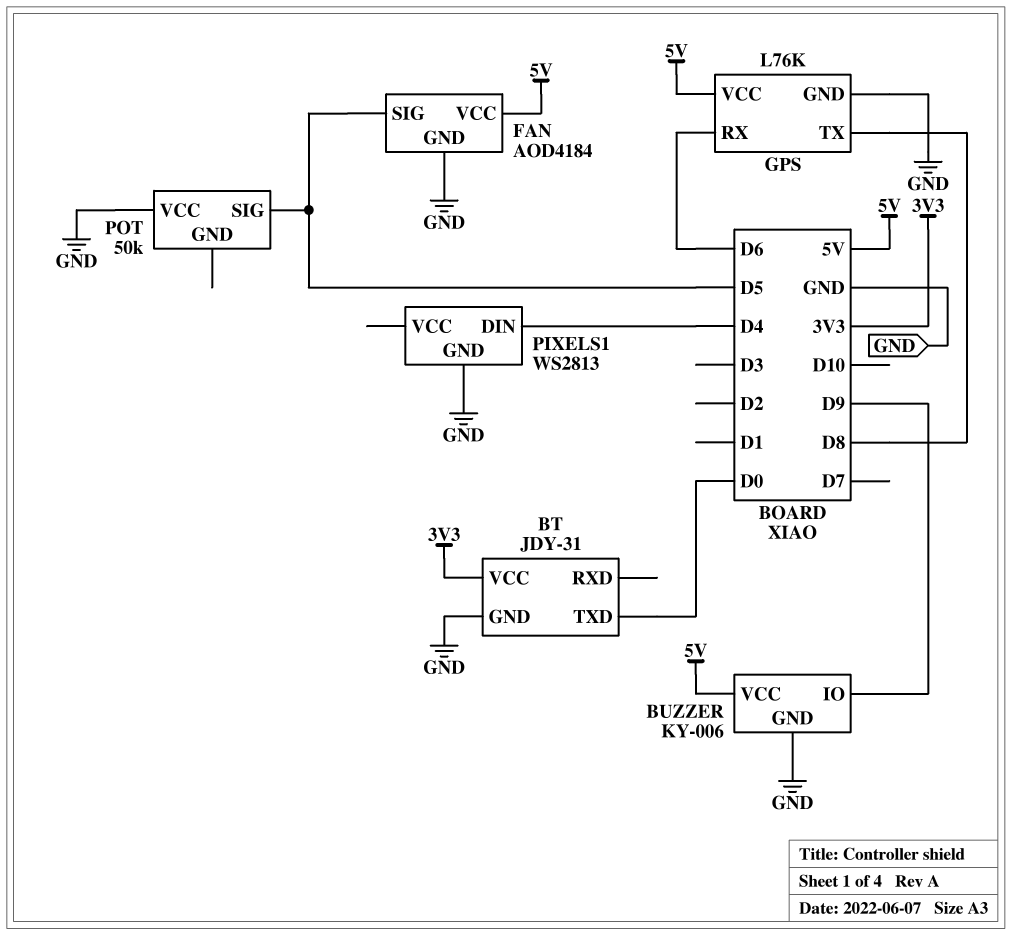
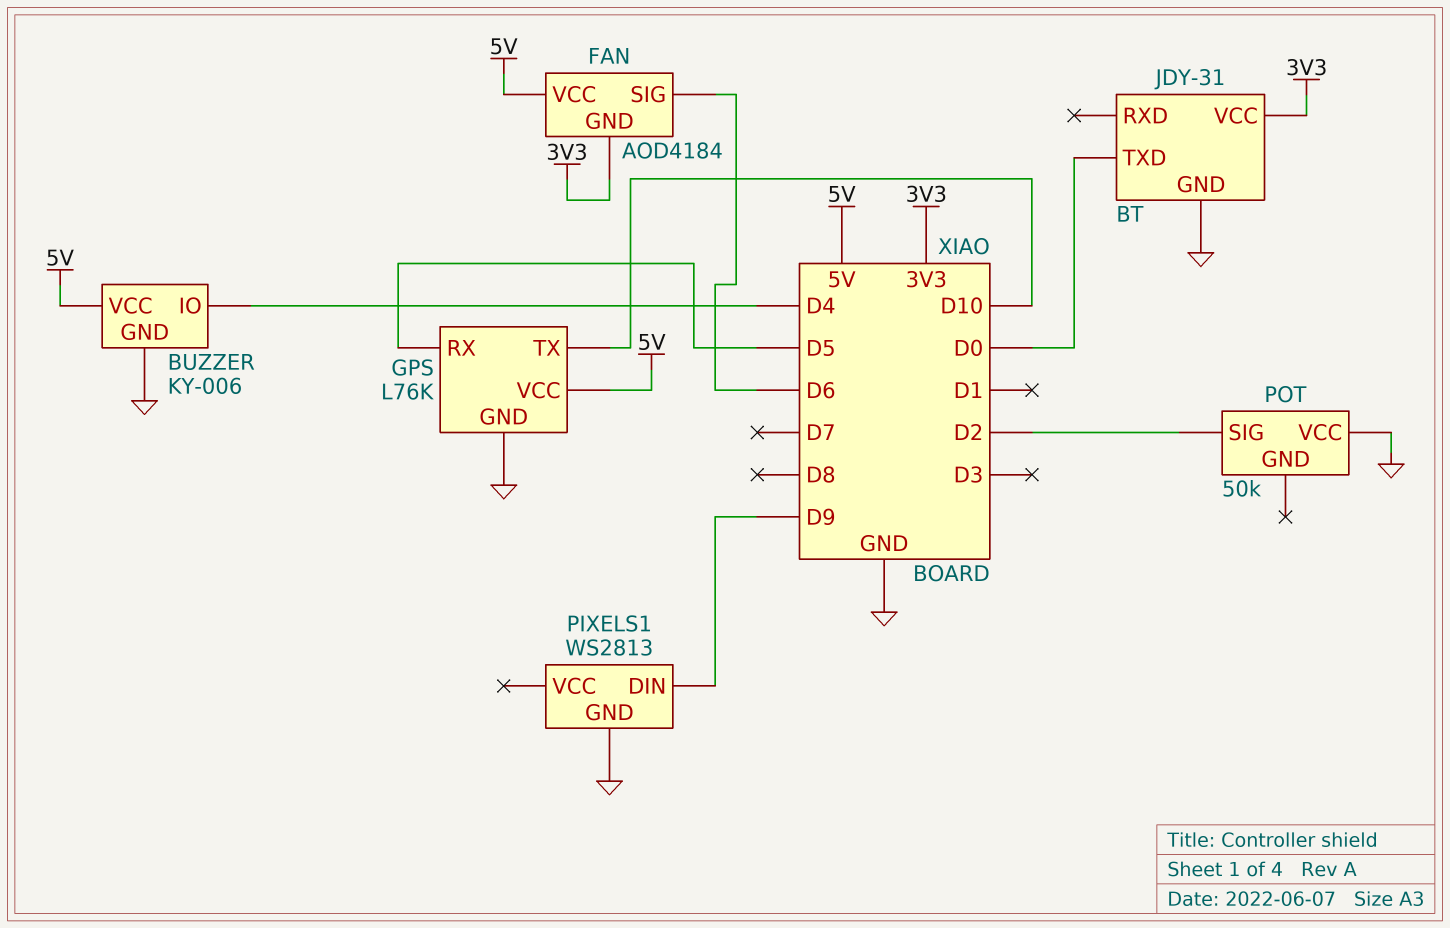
BUZZER pin IO: D9 -> D4
FAN pin GND: GND -> 3V3
FAN pin SIG: D5 -> D6
GPS pin RX: D6 -> D5
GPS pin TX: D8 -> D10
PIXELS1 pin DIN: D4 -> D9
POT pin SIG: D5 -> D2

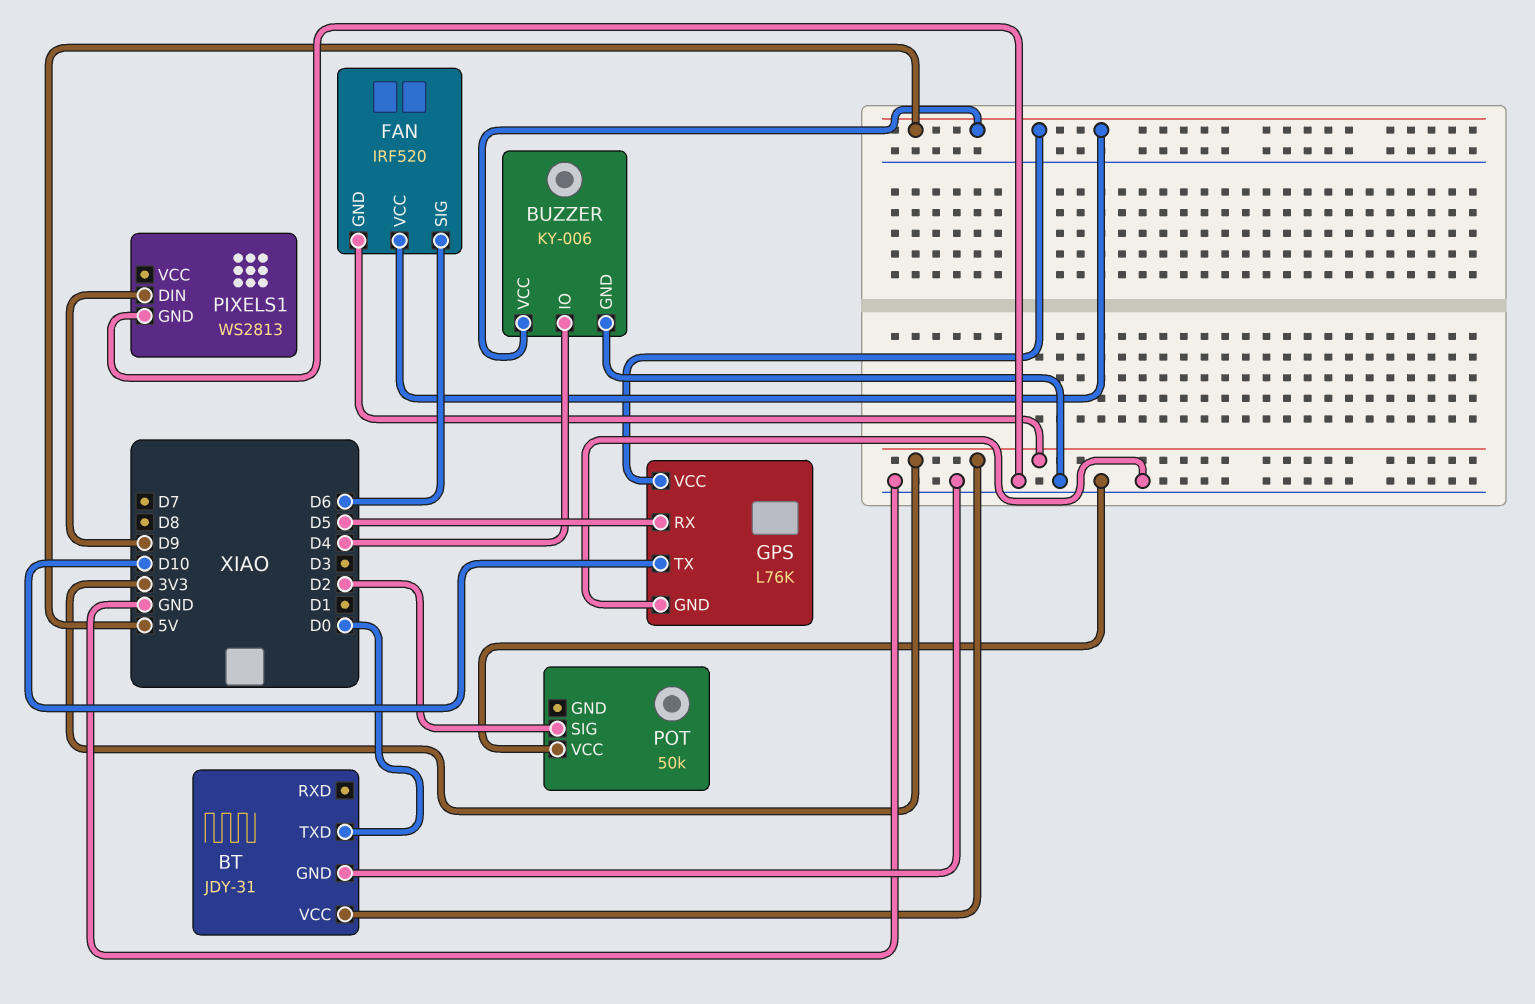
FAN: AOD4184 -> IRF520

